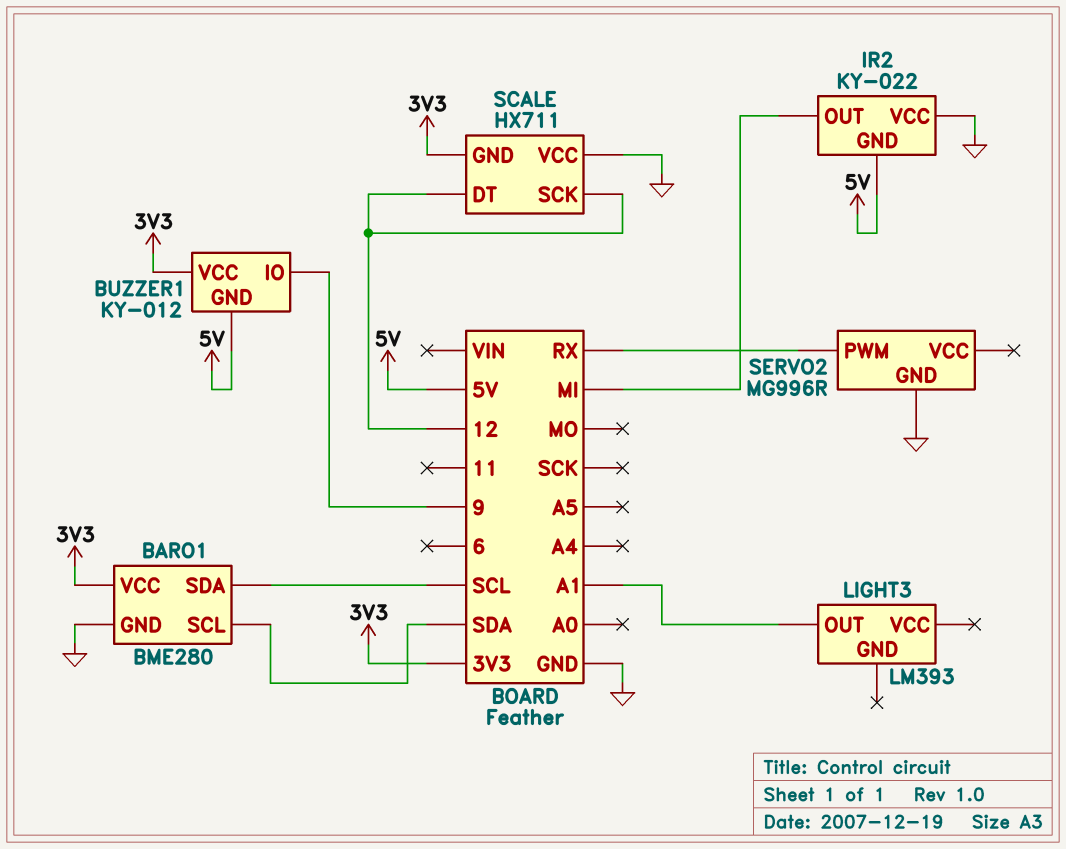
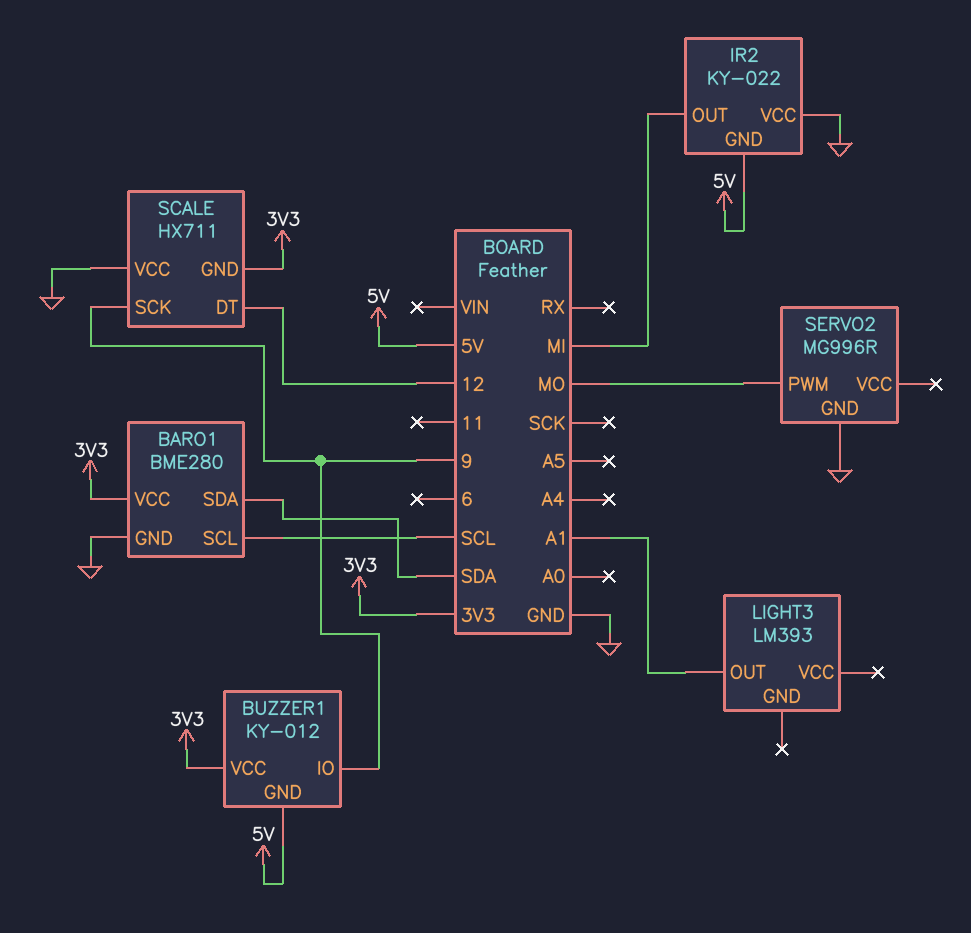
BARO1 pin SCL: SDA -> SCL
BARO1 pin SDA: SCL -> SDA
SCALE pin SCK: 12 -> 9
SERVO2 pin PWM: RX -> MO

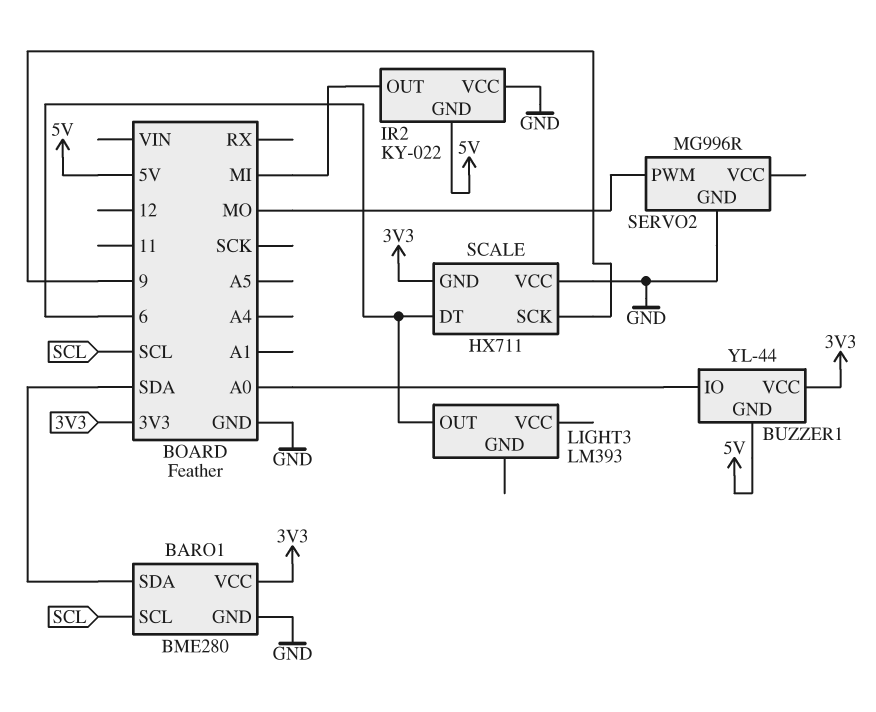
BUZZER1: KY-012 -> YL-44
BUZZER1 pin IO: 9 -> A0
LIGHT3 pin OUT: A1 -> 6
SCALE pin DT: 12 -> 6

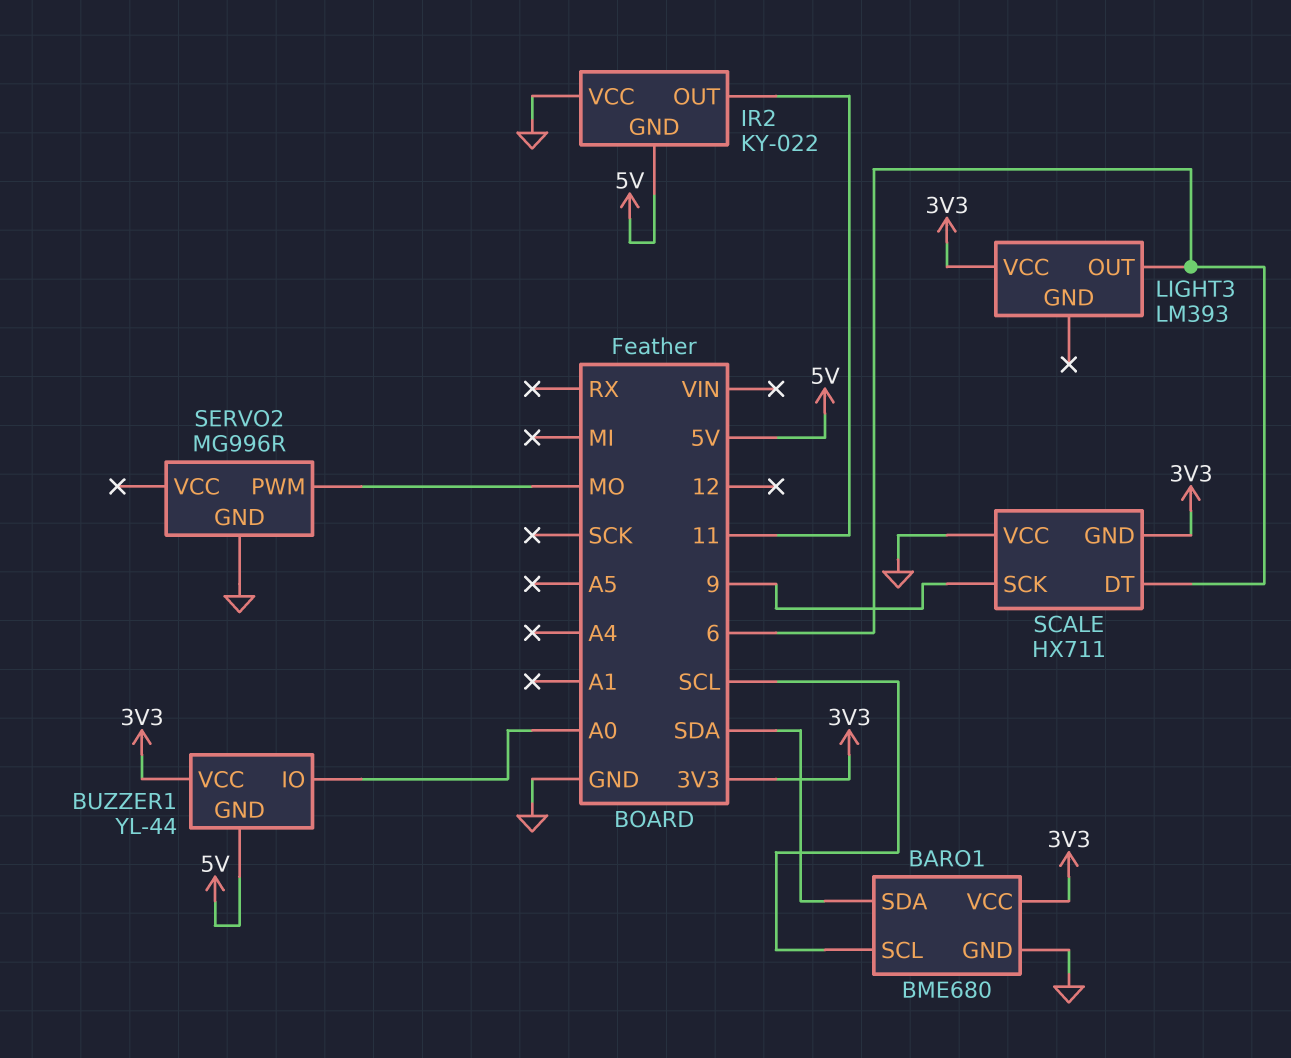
BARO1: BME280 -> BME680
IR2 pin OUT: MI -> 11
LIGHT3 pin VCC: none -> 3V3

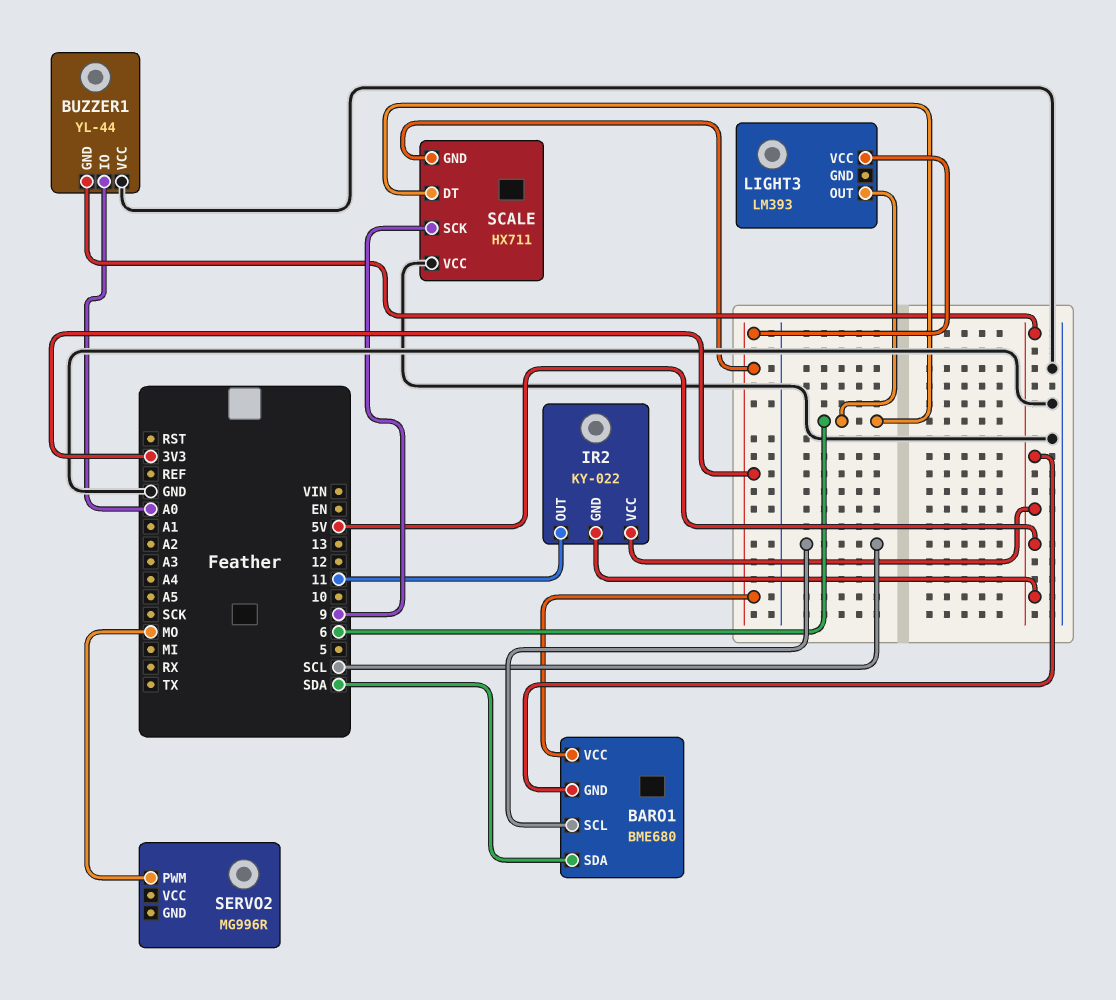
BARO1 pin GND: GND -> 5V
BUZZER1 pin VCC: 3V3 -> GND
IR2 pin VCC: GND -> 5V
SERVO2 pin GND: GND -> none

